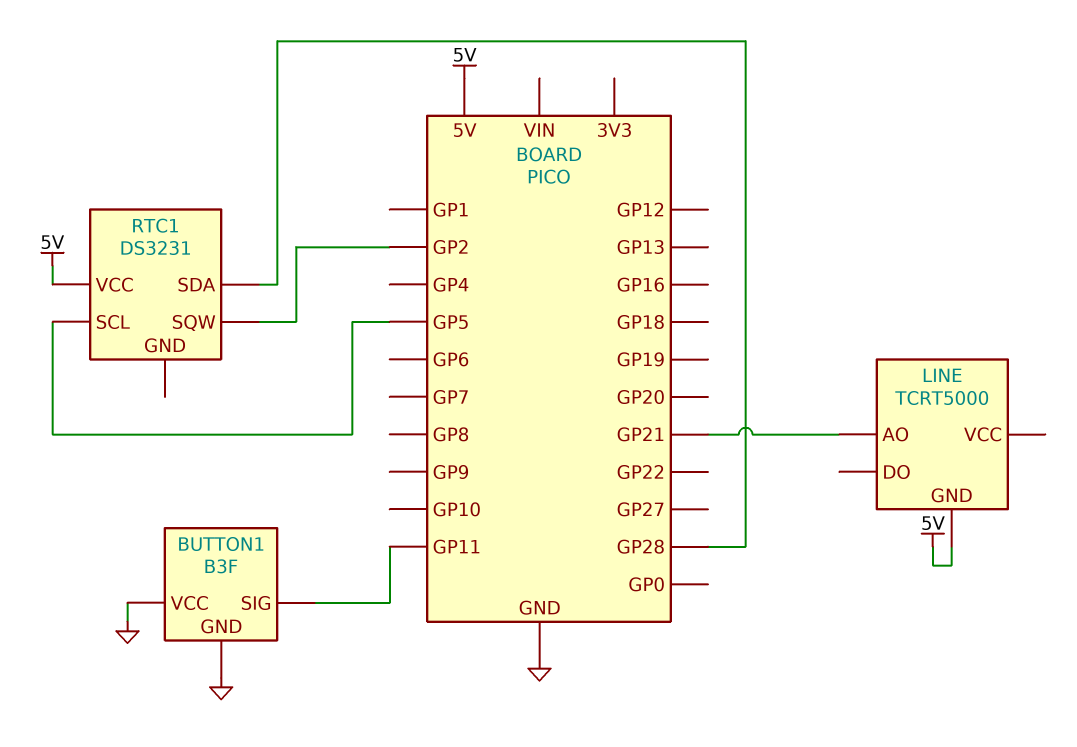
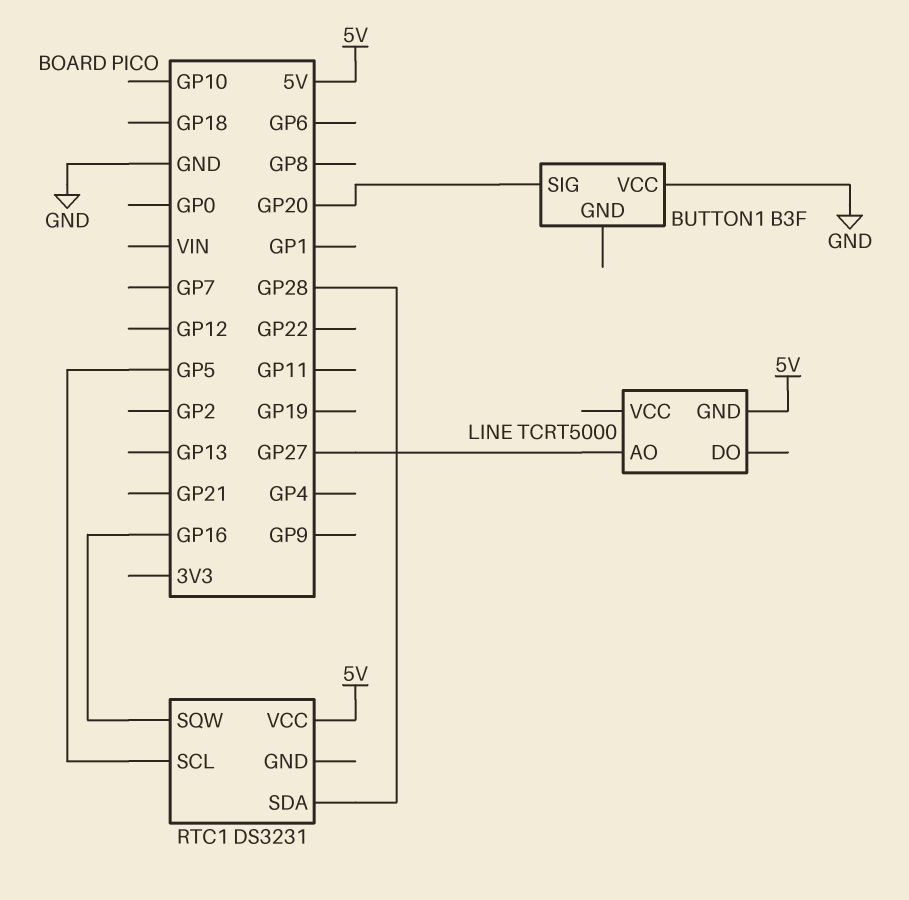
BUTTON1 pin GND: GND -> none
BUTTON1 pin SIG: GP11 -> GP20
LINE pin AO: GP21 -> GP27
RTC1 pin SQW: GP2 -> GP16

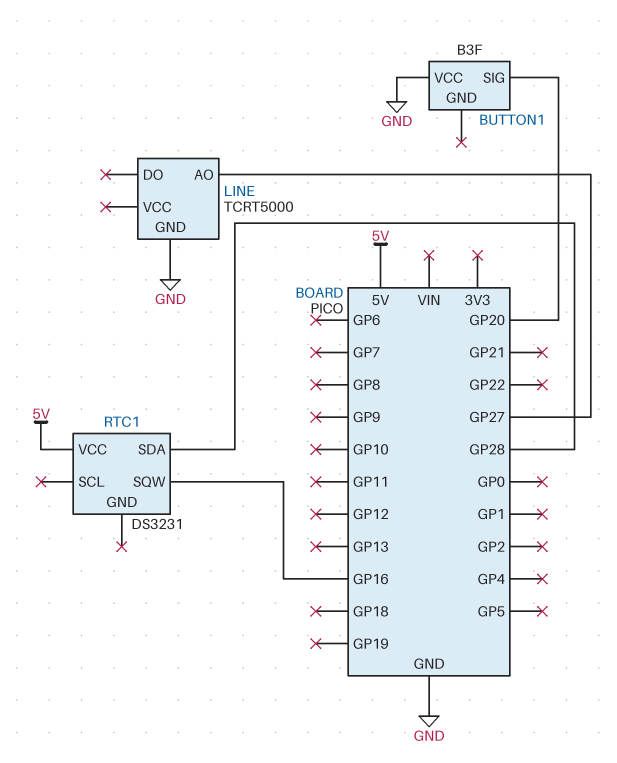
LINE pin GND: 5V -> GND
RTC1 pin SCL: GP5 -> none

